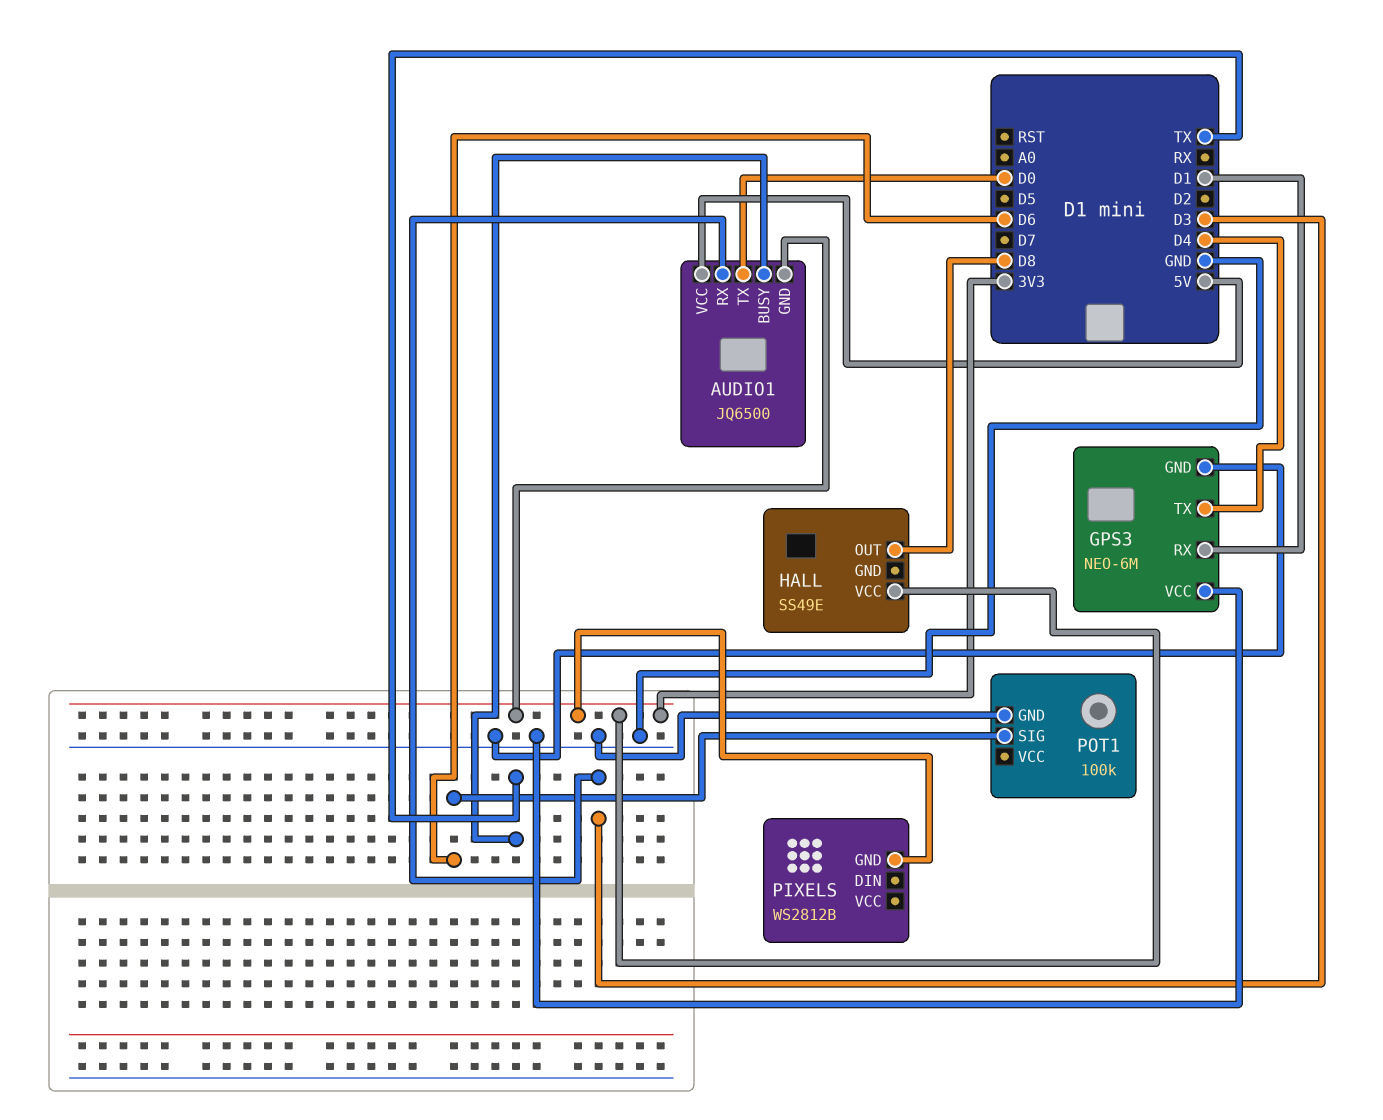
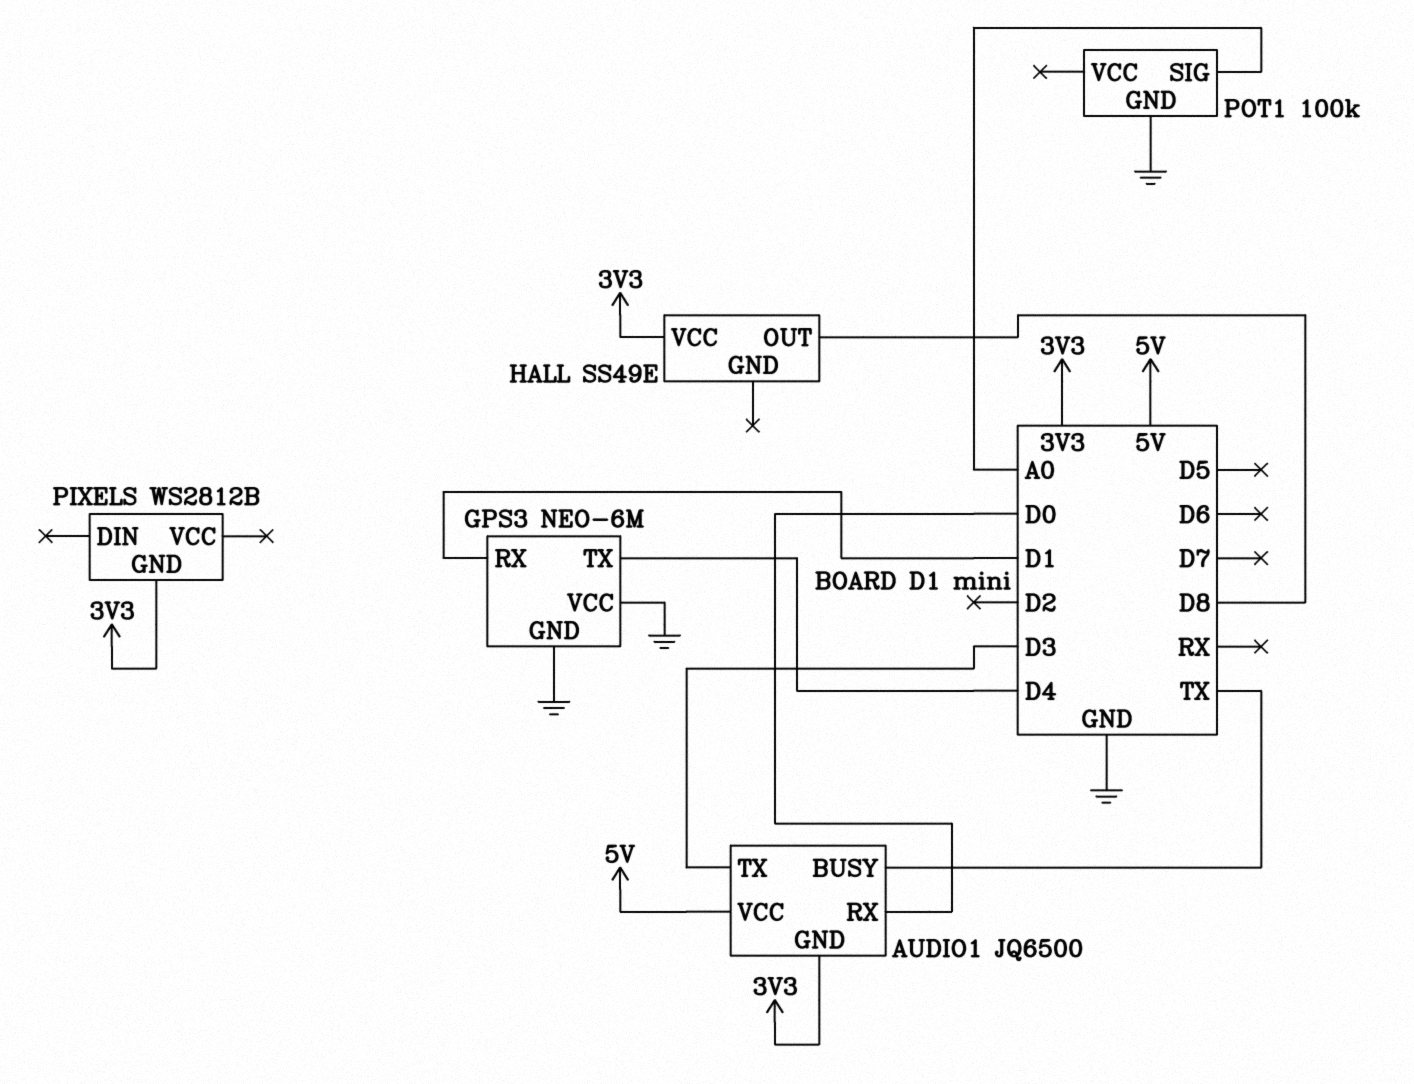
AUDIO1 pin RX: D3 -> D0
AUDIO1 pin TX: D0 -> D3
POT1 pin SIG: D6 -> A0

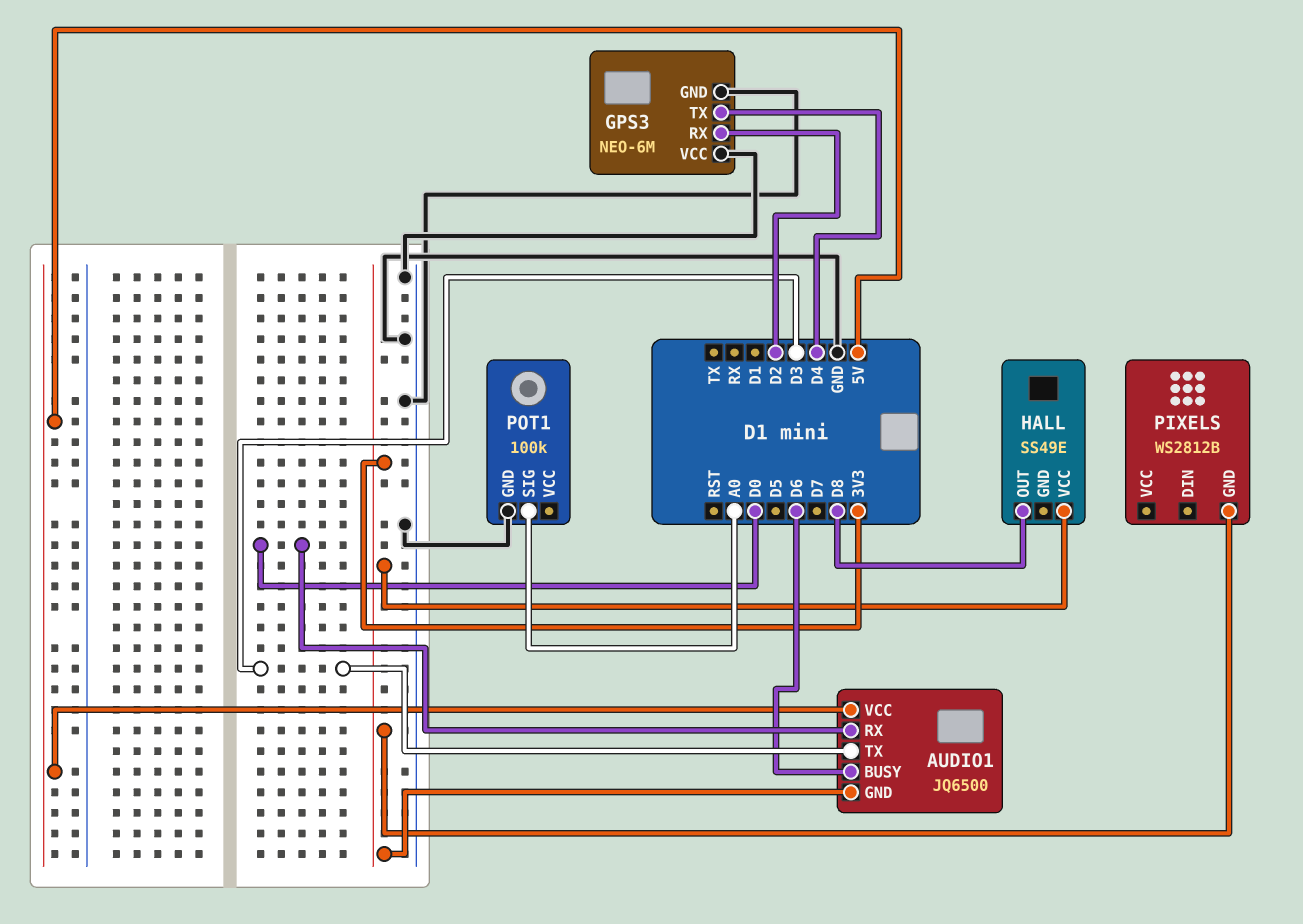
AUDIO1 pin BUSY: TX -> D6
GPS3 pin RX: D1 -> D2

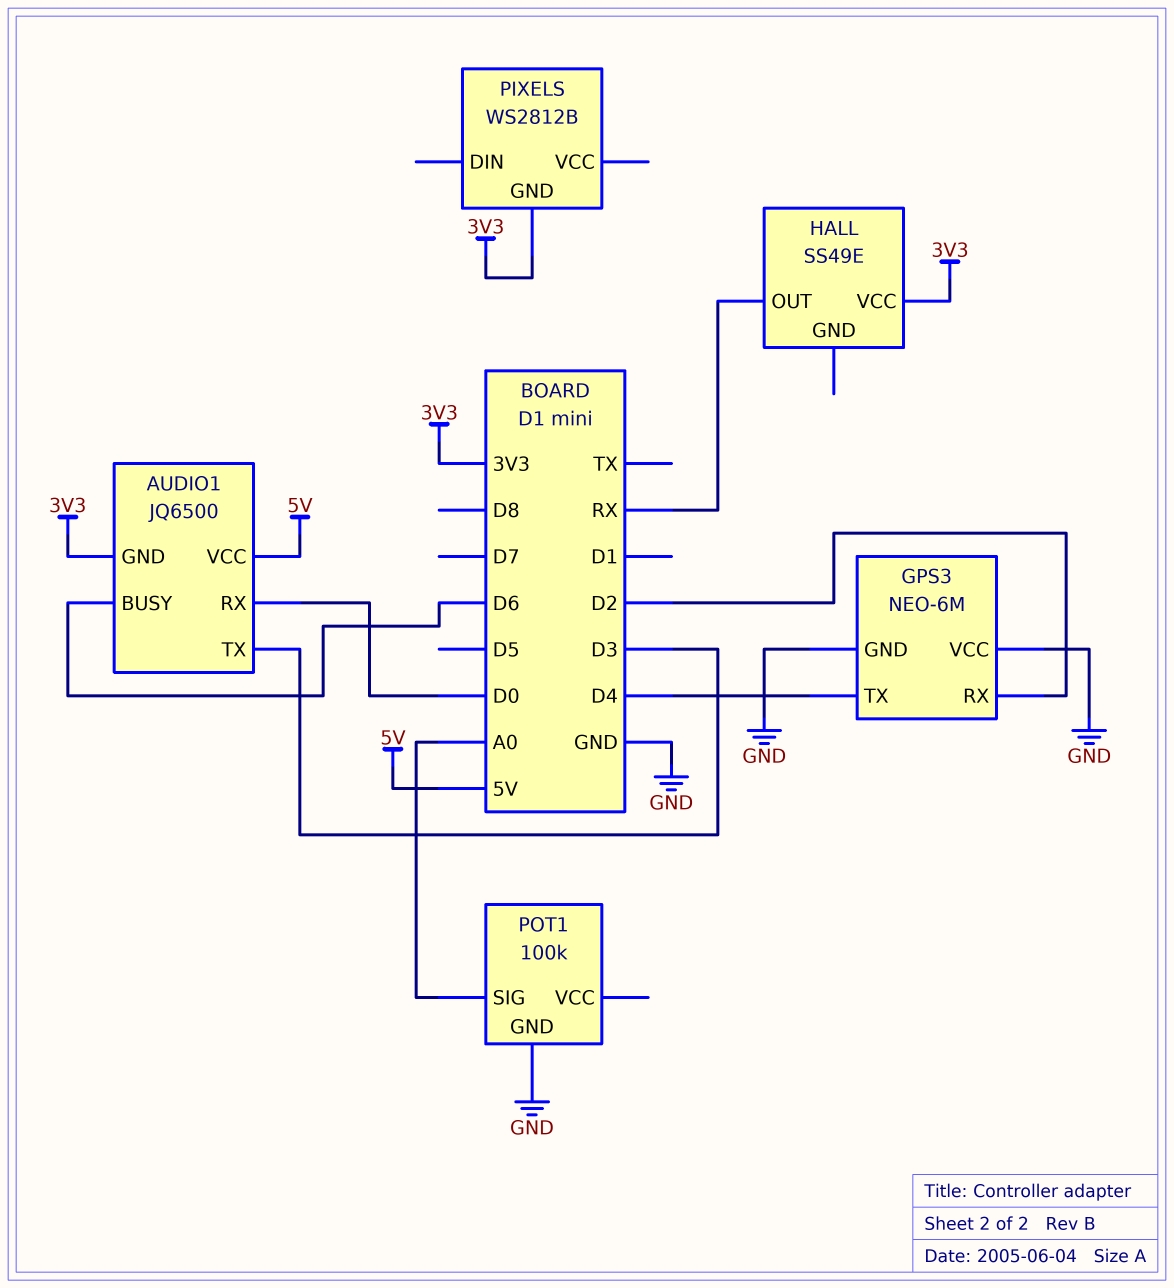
HALL pin OUT: D8 -> RX

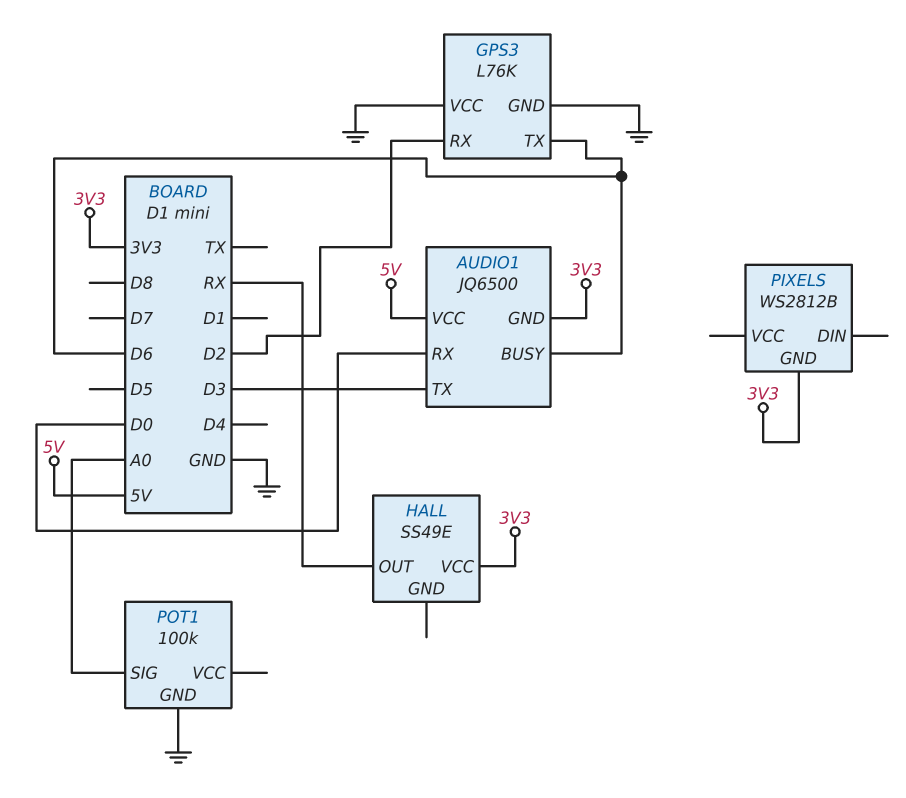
GPS3: NEO-6M -> L76K
GPS3 pin TX: D4 -> D6

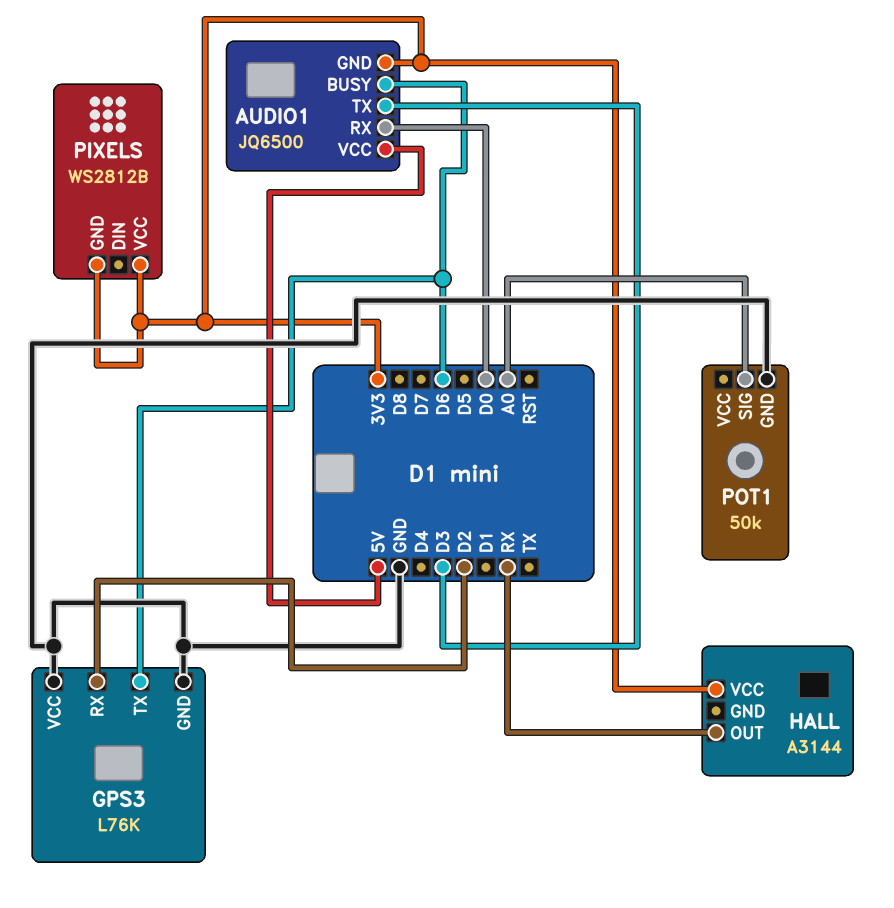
HALL: SS49E -> A3144
PIXELS pin VCC: none -> 3V3
POT1: 100k -> 50k

